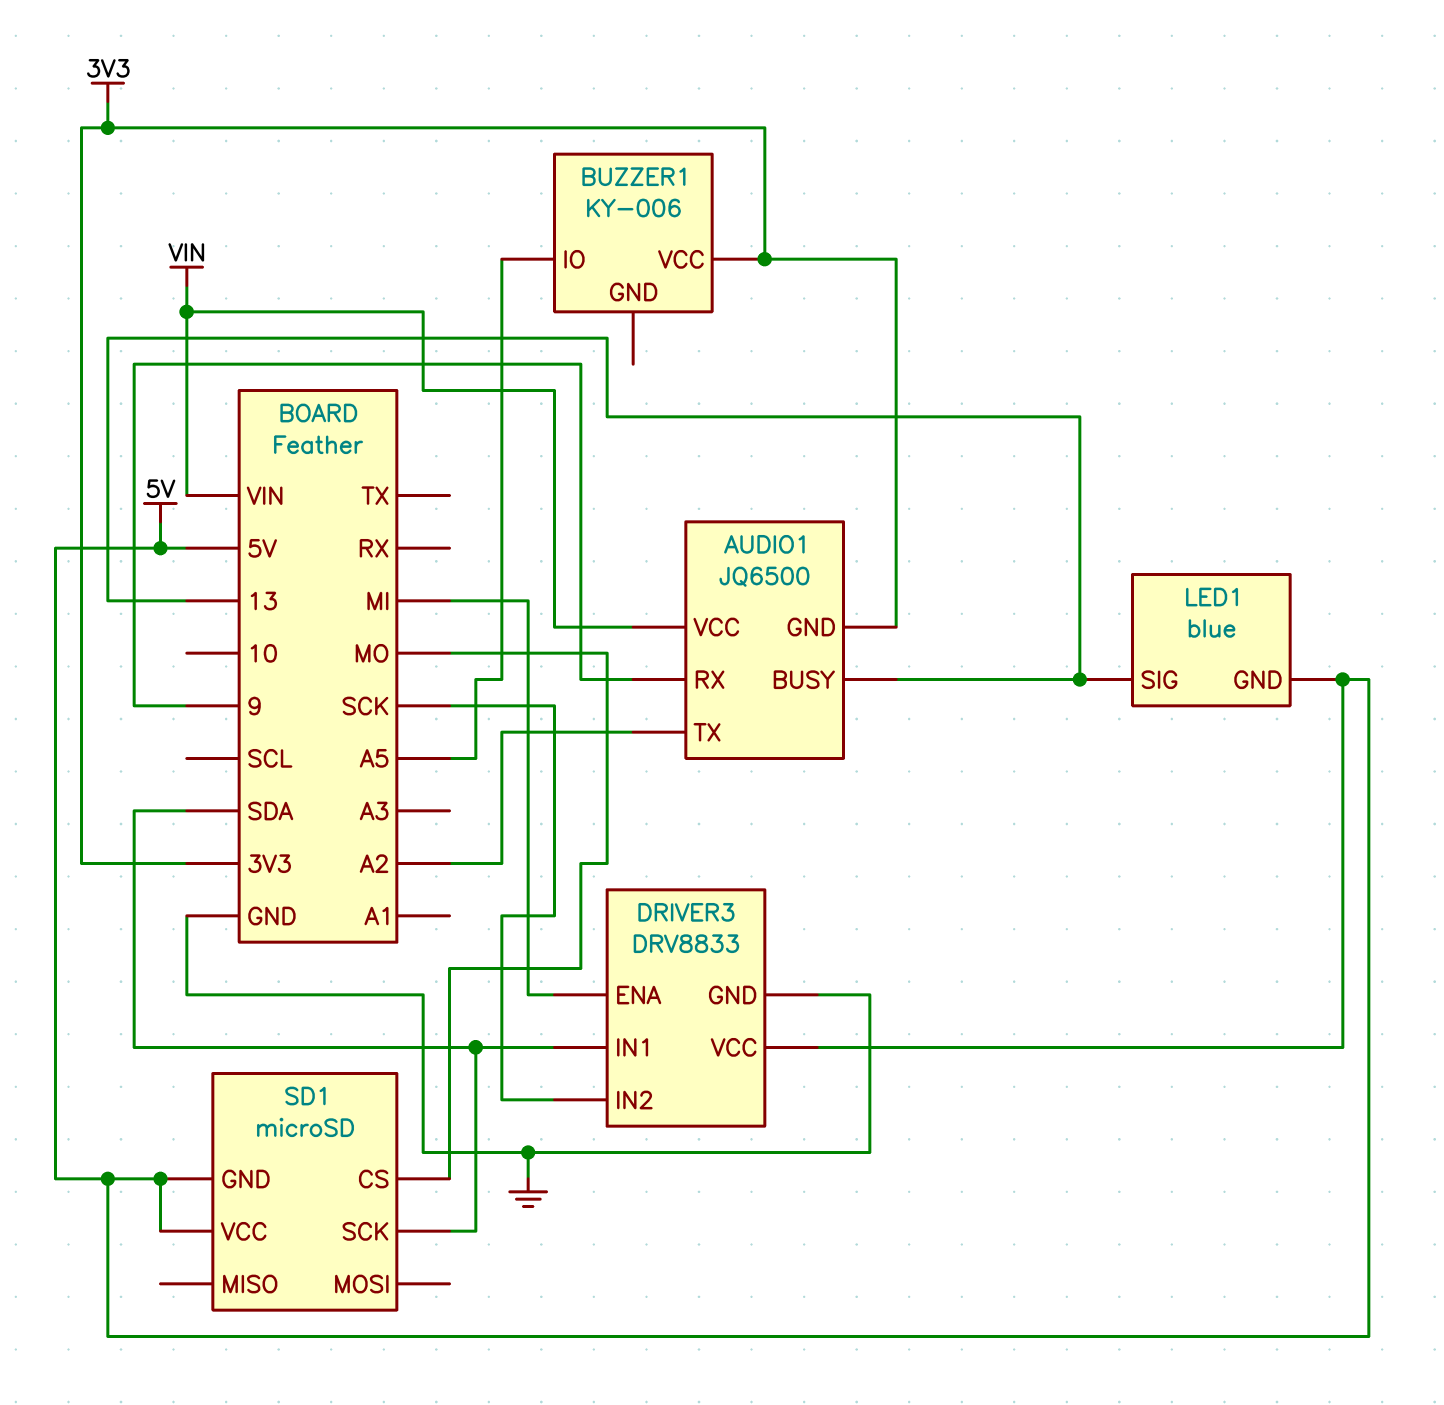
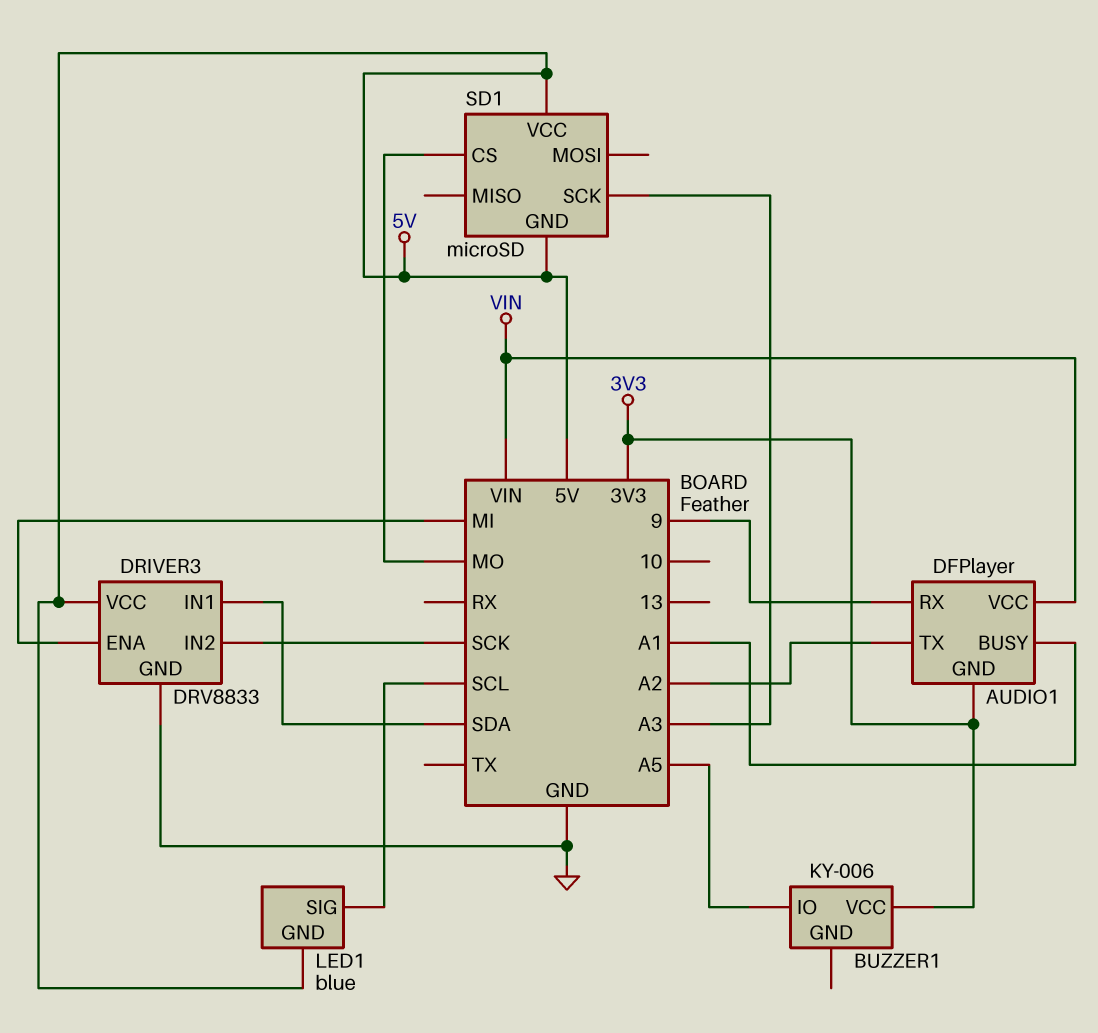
AUDIO1: JQ6500 -> DFPlayer
AUDIO1 pin BUSY: 13 -> A1
LED1 pin SIG: 13 -> SCL
SD1 pin SCK: SDA -> A3

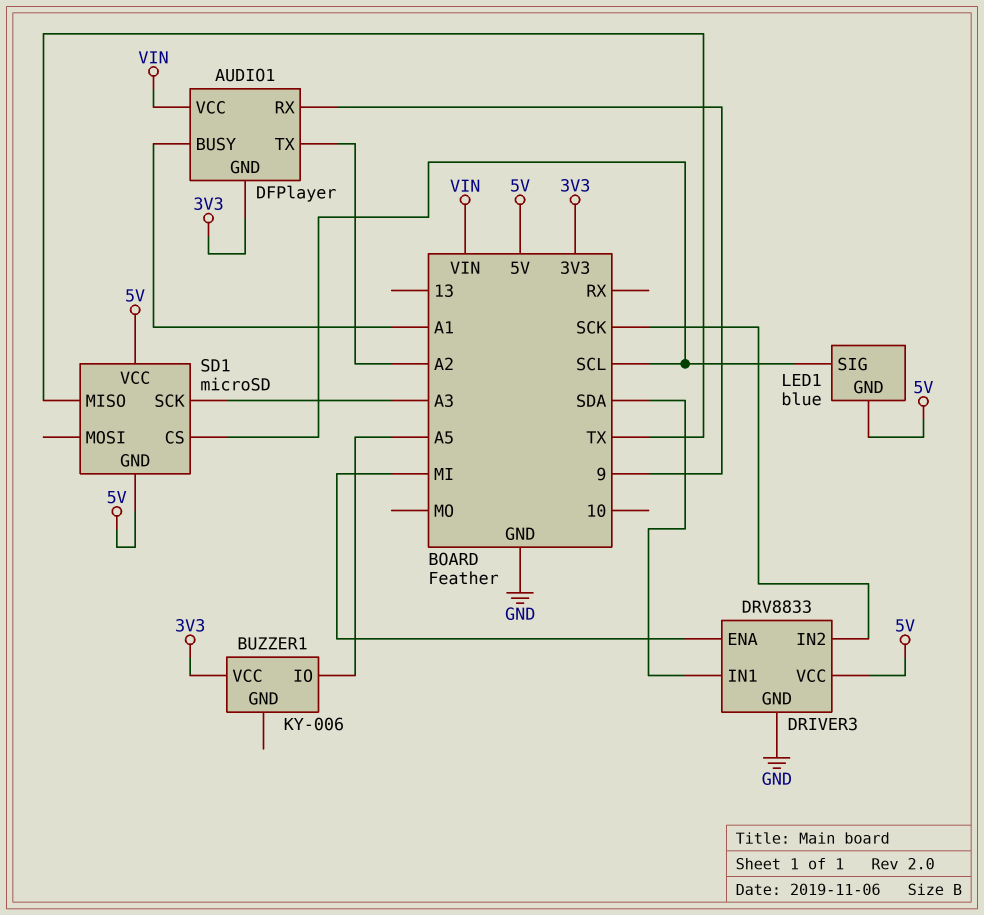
SD1 pin CS: MO -> SCL
SD1 pin MISO: none -> TX

